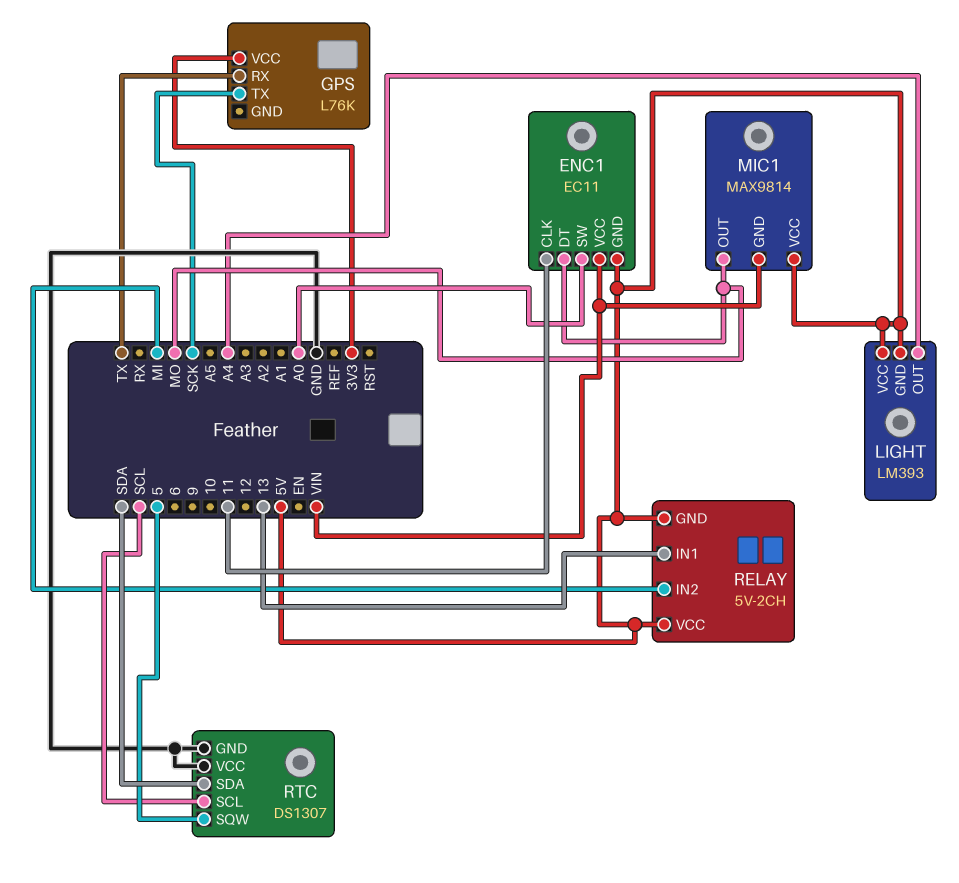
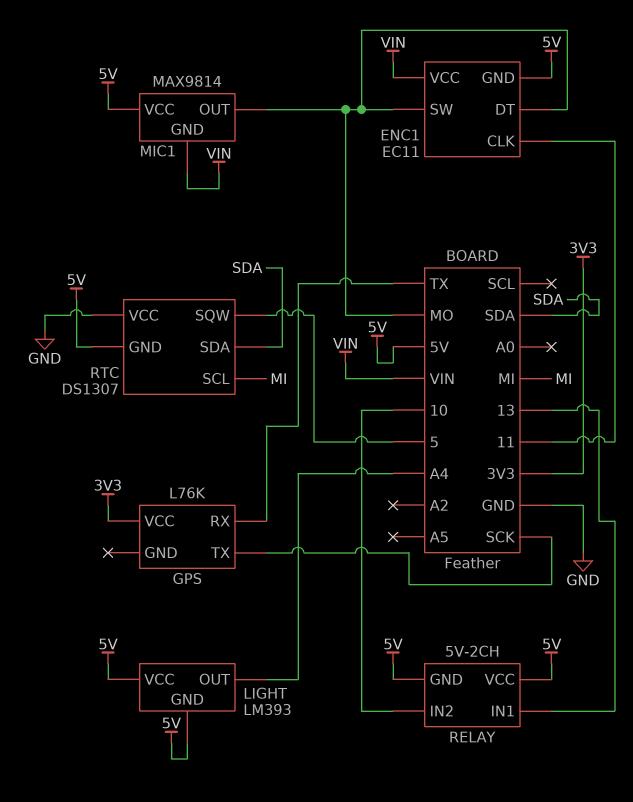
ENC1 pin SW: A0 -> MO
RELAY pin IN2: MI -> 10
RTC pin GND: GND -> 5V
RTC pin SCL: SCL -> MI

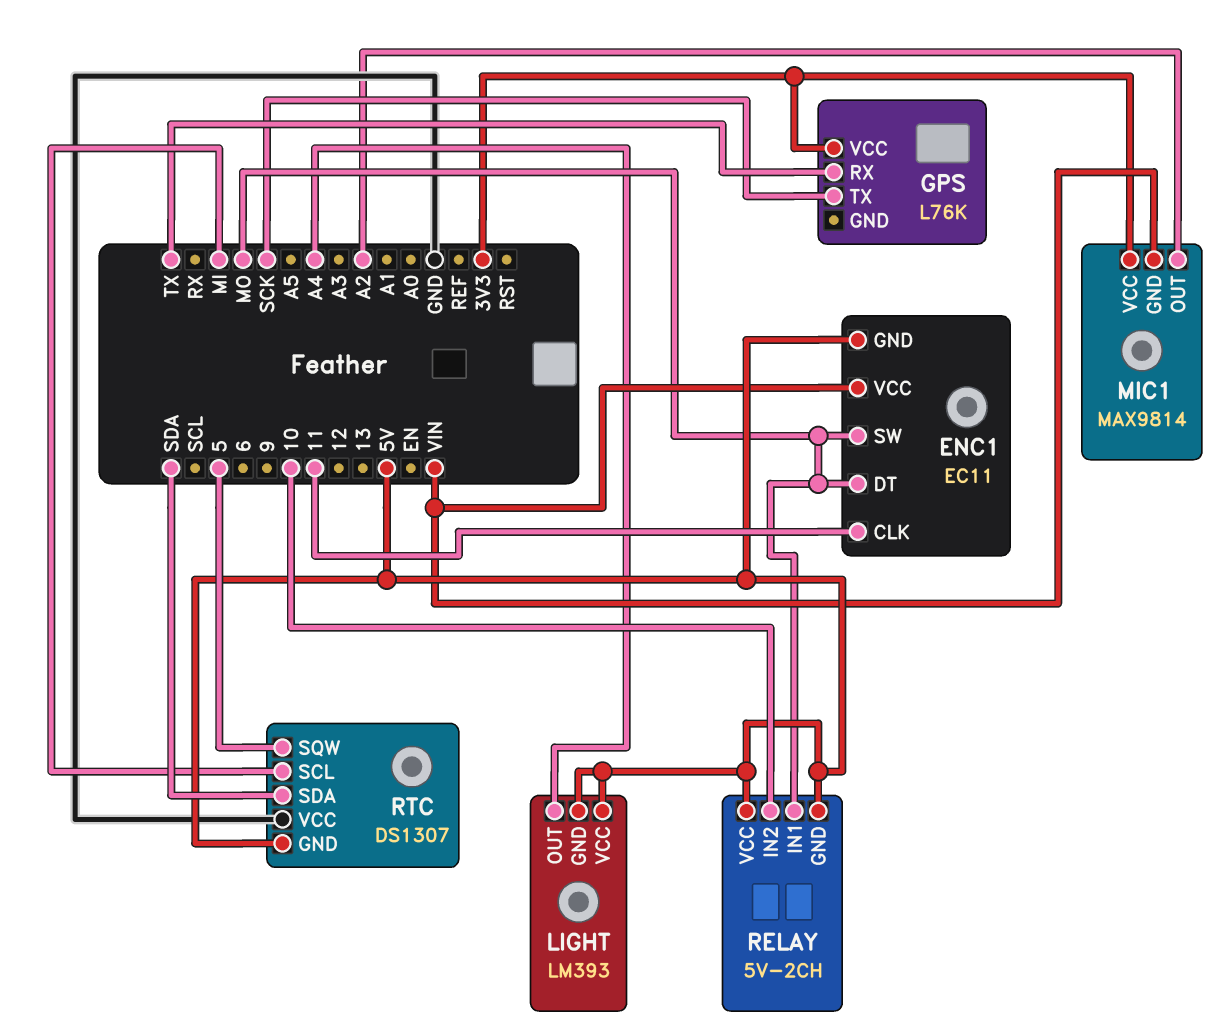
MIC1 pin OUT: MO -> A2
MIC1 pin VCC: 5V -> 3V3
RELAY pin IN1: 13 -> MO

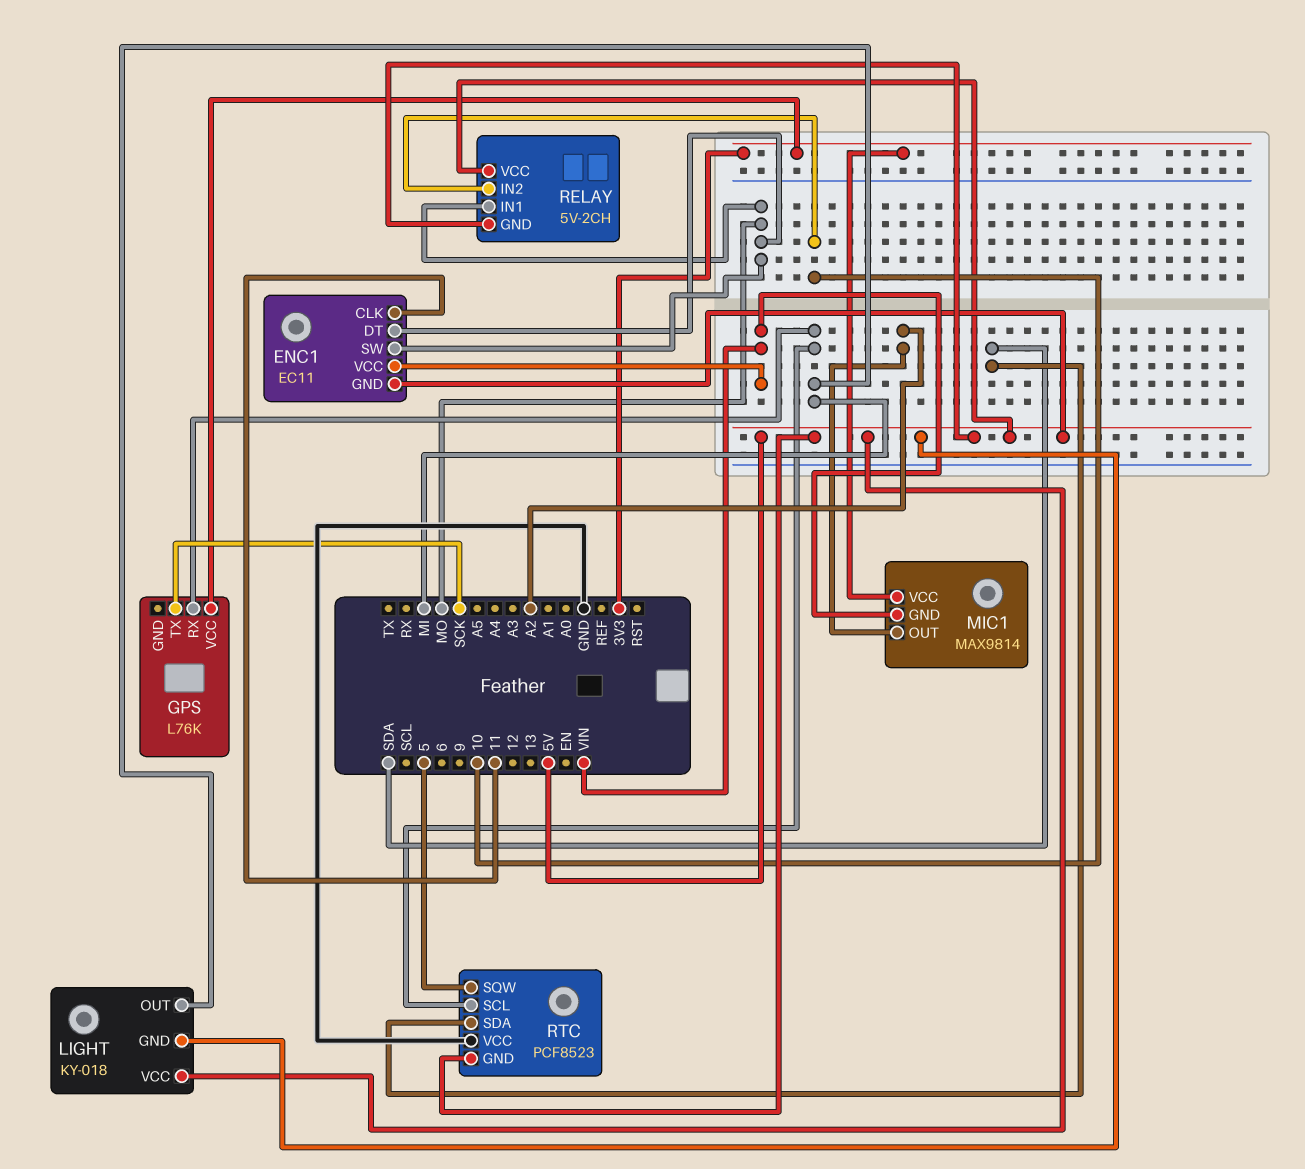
GPS pin RX: TX -> MI
LIGHT: LM393 -> KY-018
LIGHT pin OUT: A4 -> MI
RTC: DS1307 -> PCF8523

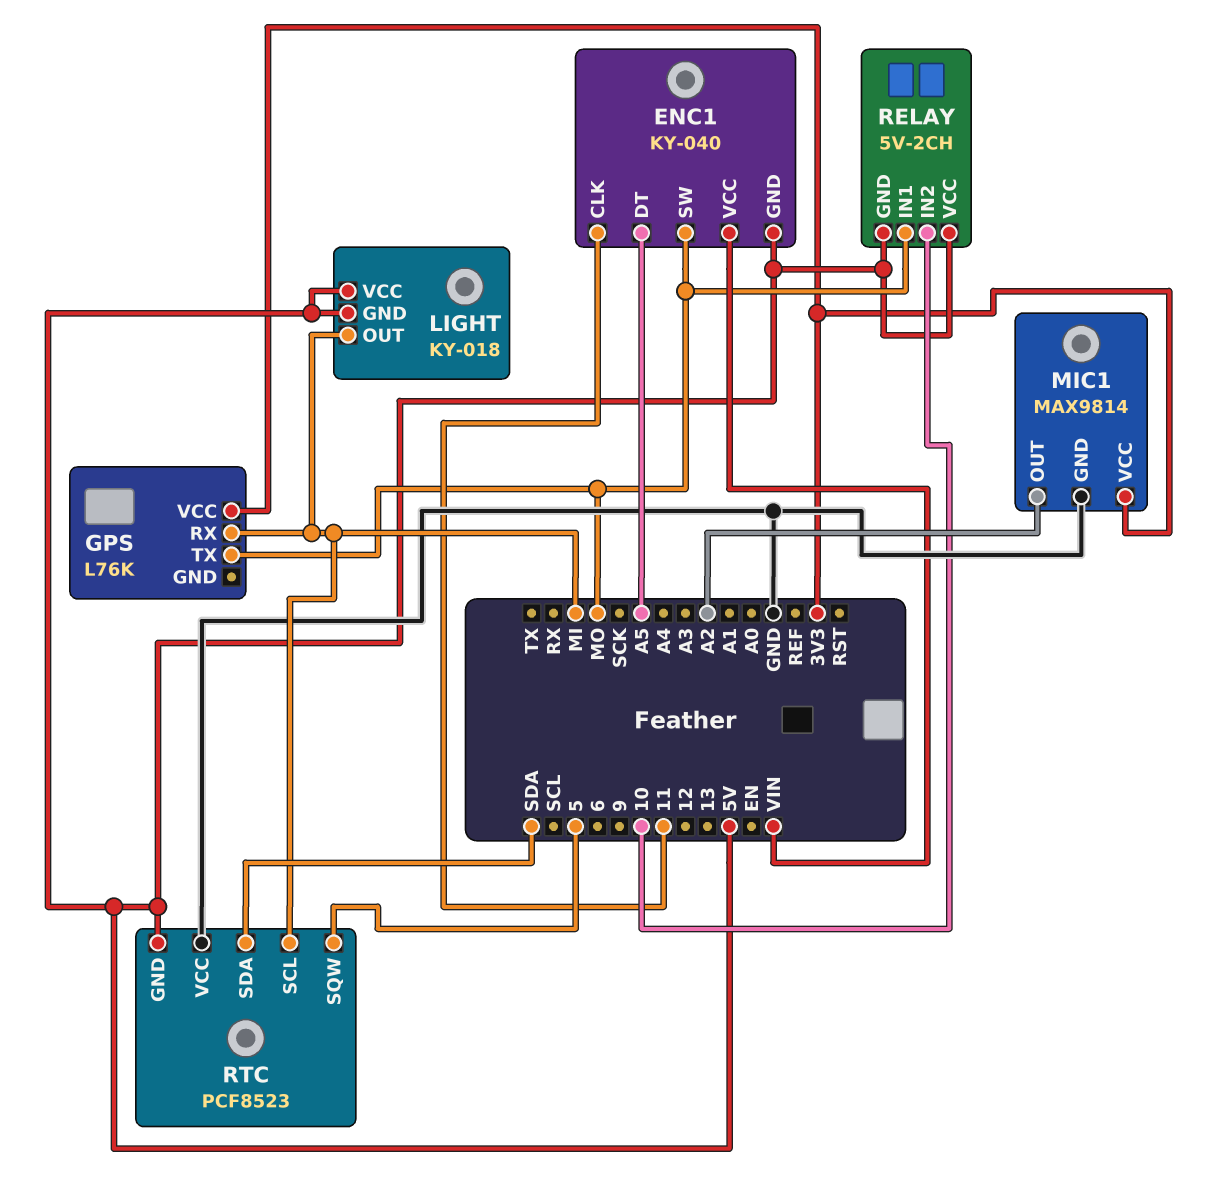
ENC1: EC11 -> KY-040
ENC1 pin DT: MO -> A5
GPS pin TX: SCK -> MO
MIC1 pin GND: VIN -> GND

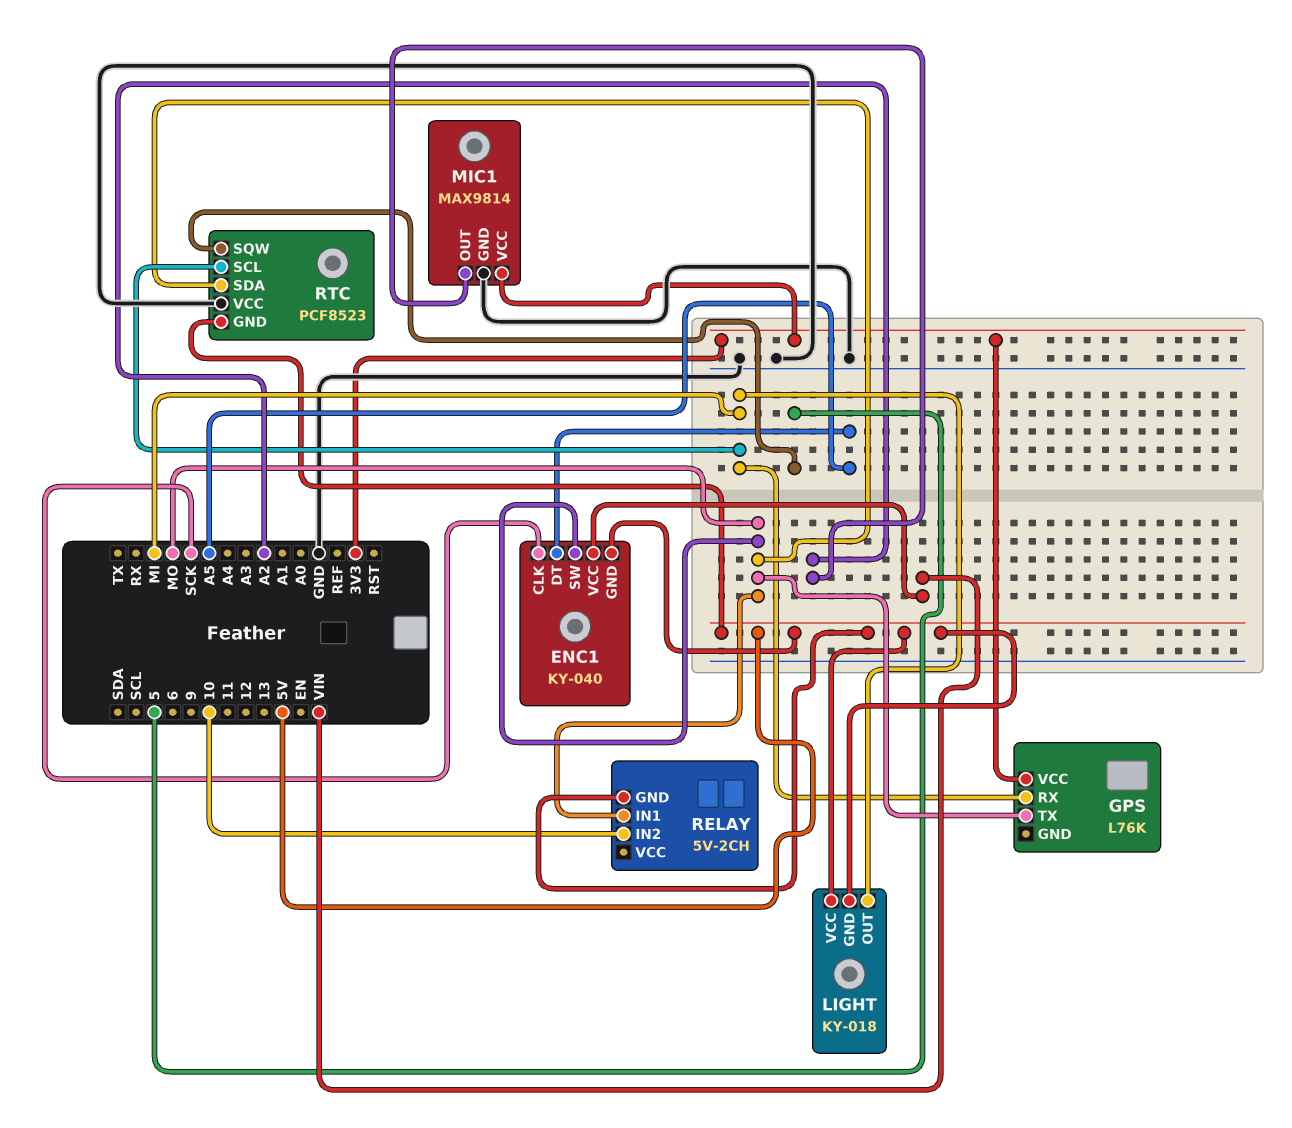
ENC1 pin CLK: 11 -> SCK
RELAY pin VCC: 5V -> none
RTC pin SDA: SDA -> MO

